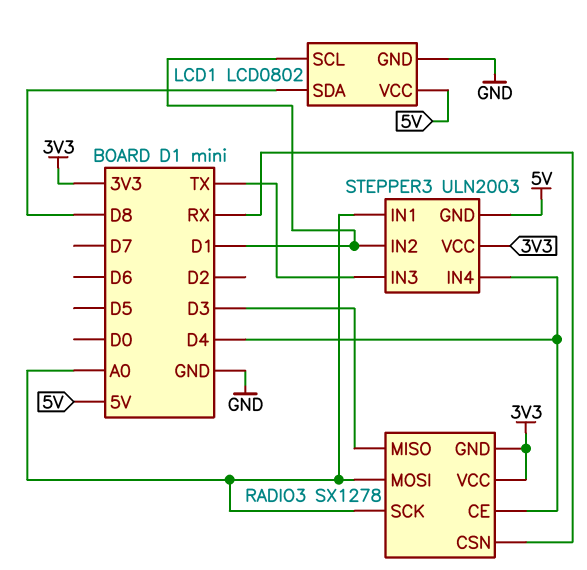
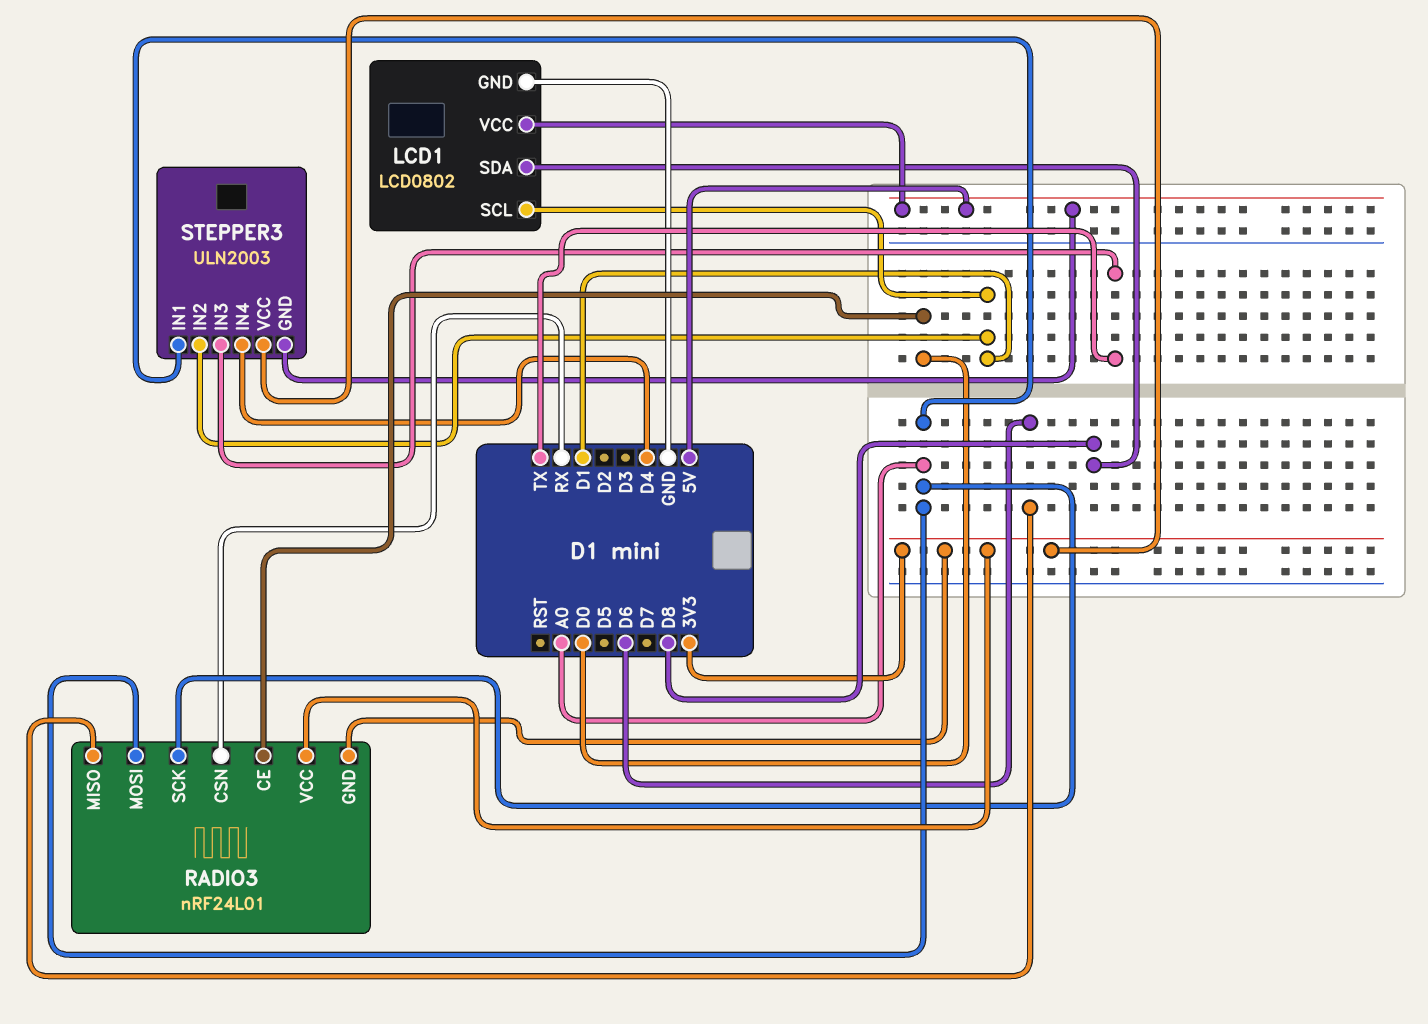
RADIO3: SX1278 -> nRF24L01
RADIO3 pin CE: D4 -> D0
RADIO3 pin MISO: D3 -> D6

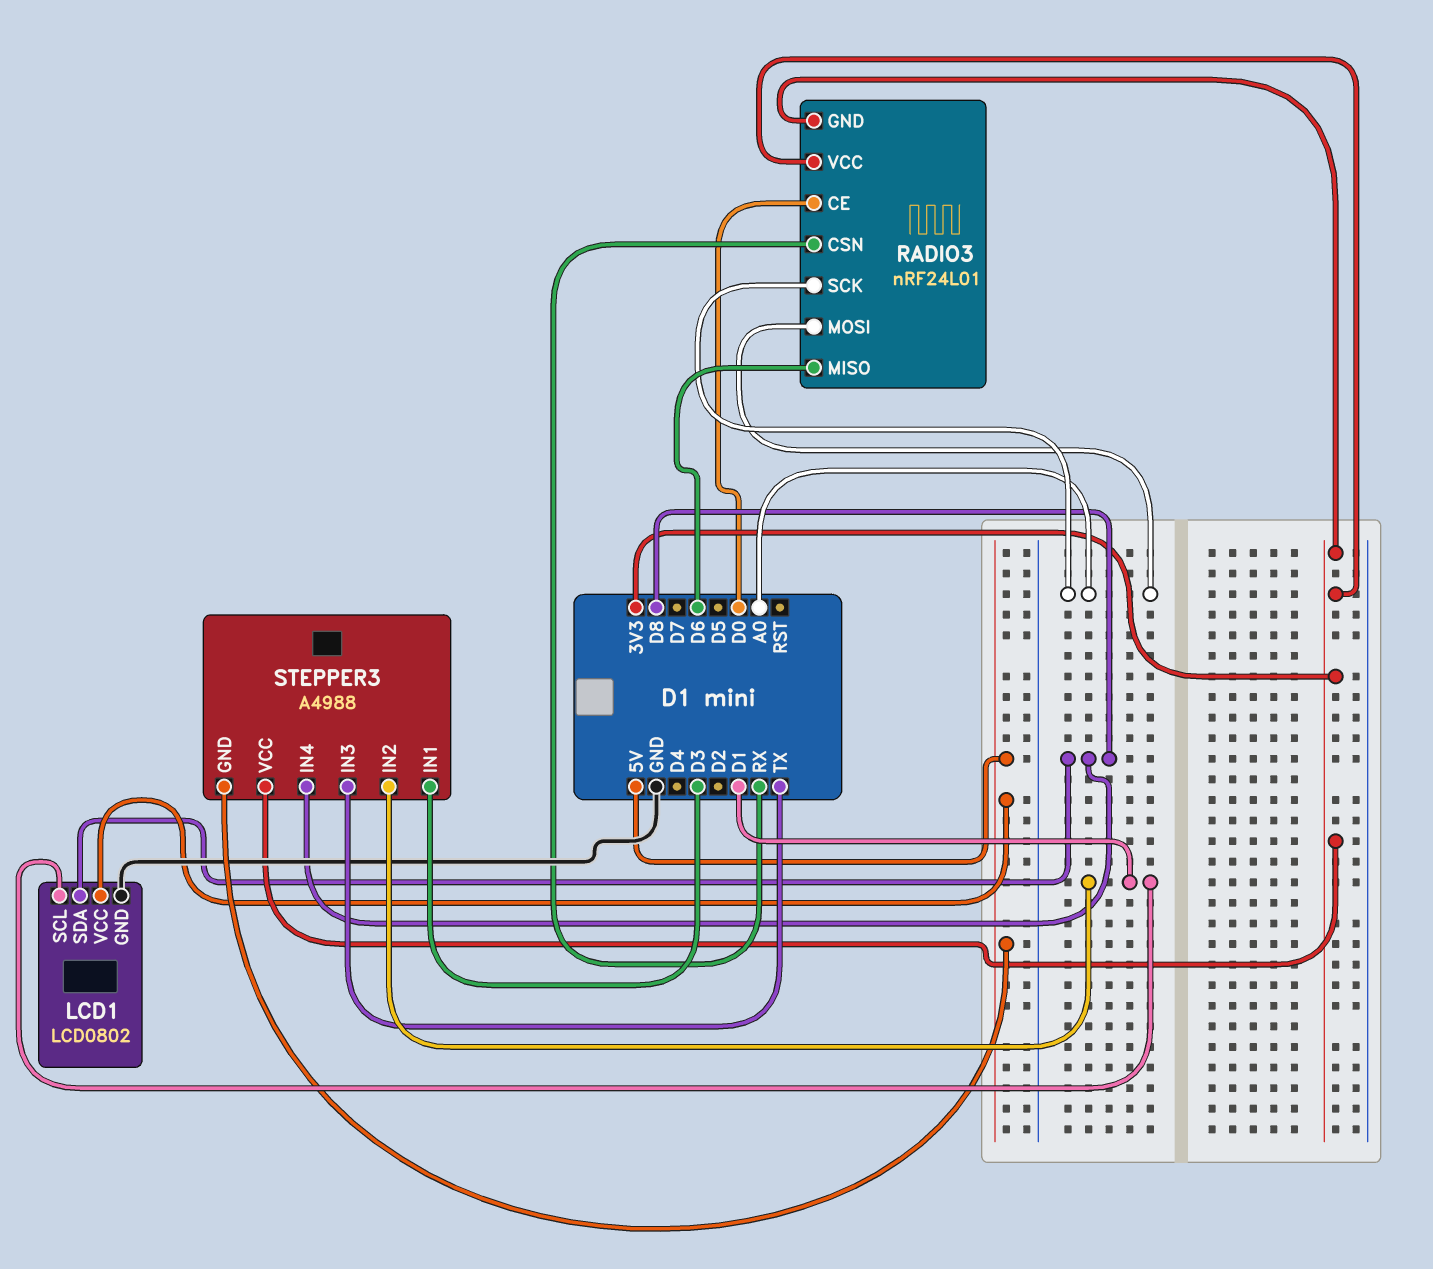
STEPPER3: ULN2003 -> A4988
STEPPER3 pin IN1: A0 -> D3
STEPPER3 pin IN4: D4 -> D8

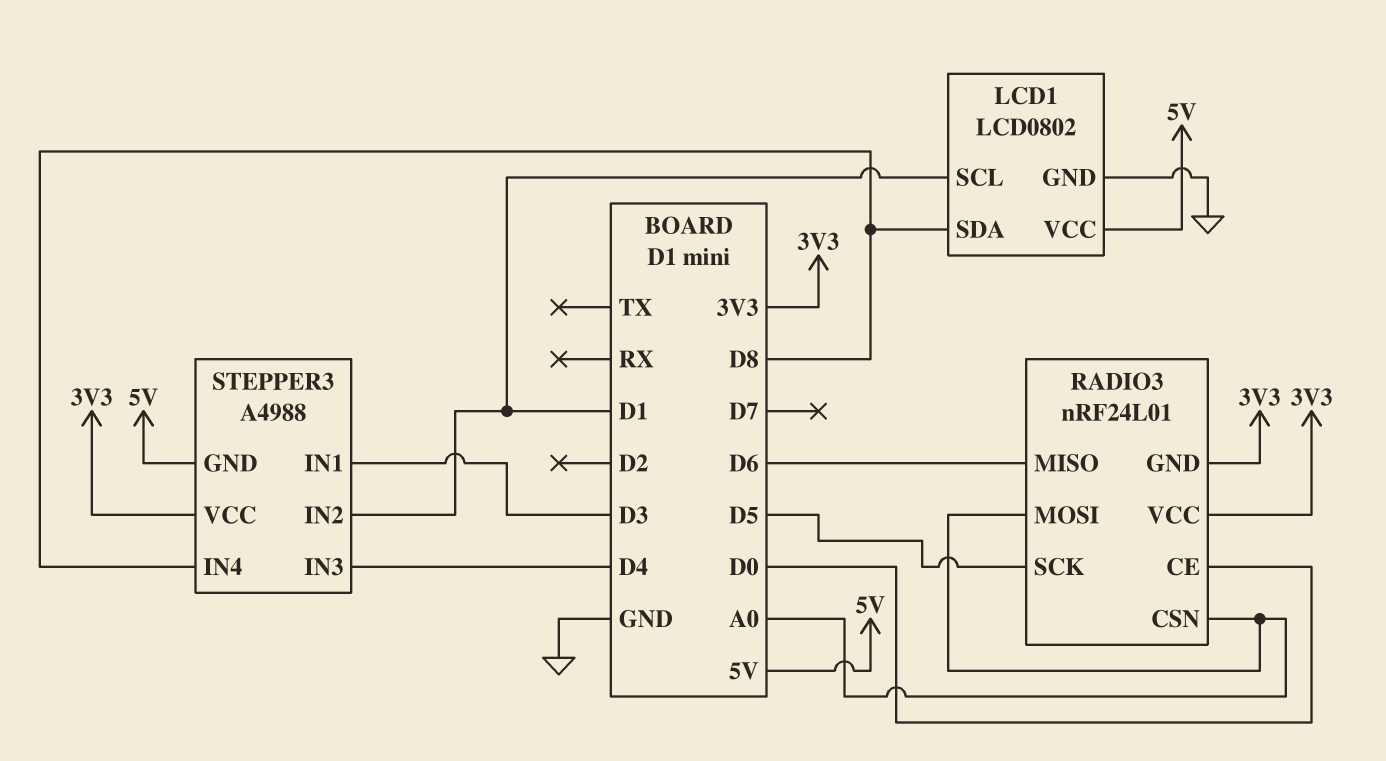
RADIO3 pin CSN: RX -> A0
RADIO3 pin SCK: A0 -> D5
STEPPER3 pin IN3: TX -> D4

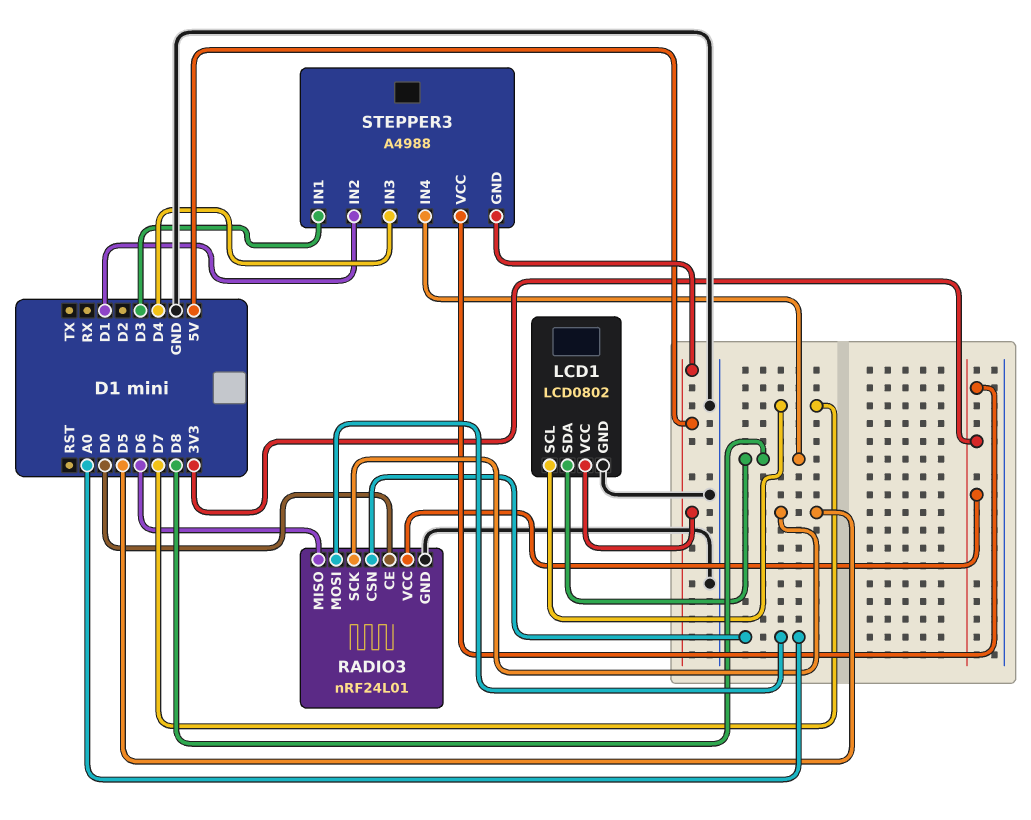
LCD1 pin SCL: D1 -> D7
RADIO3 pin GND: 3V3 -> GND

